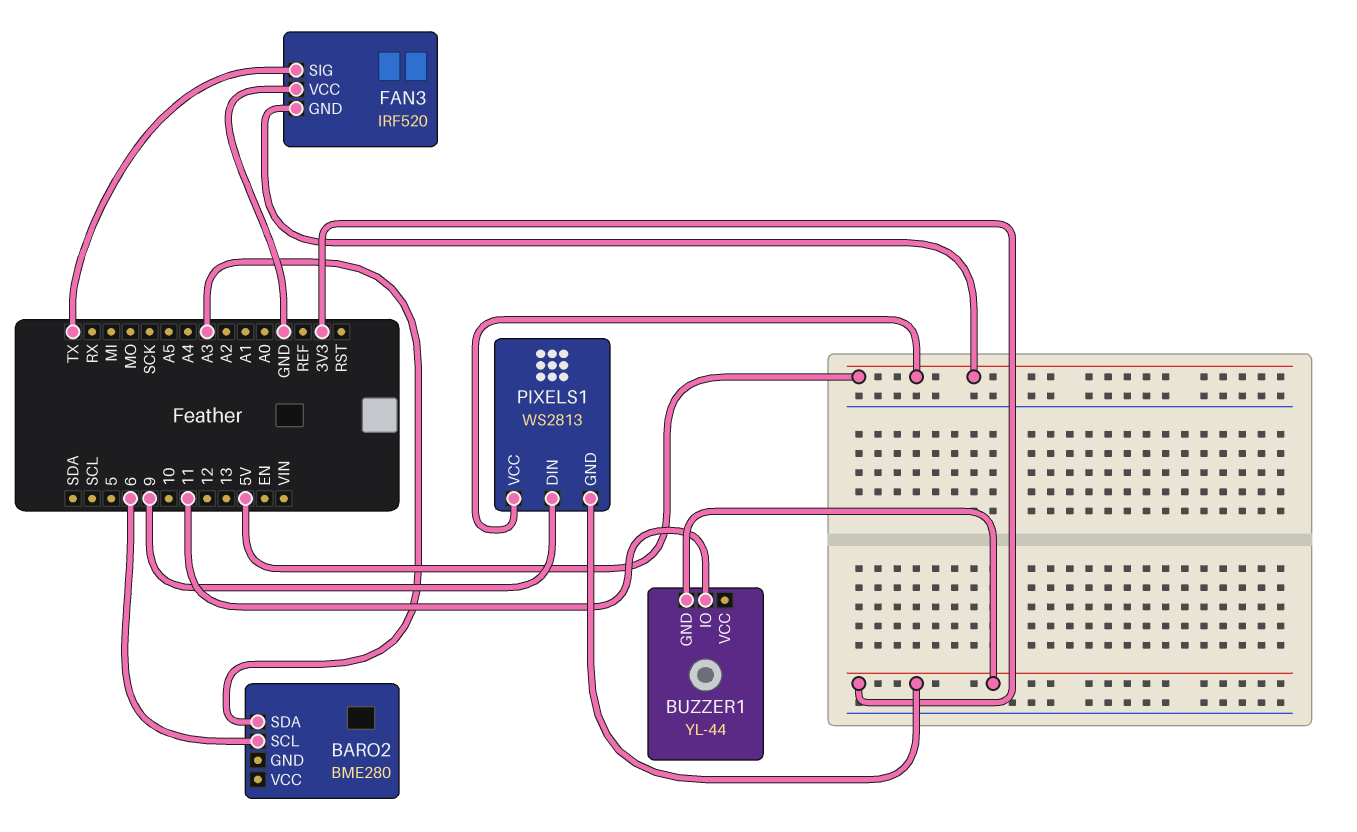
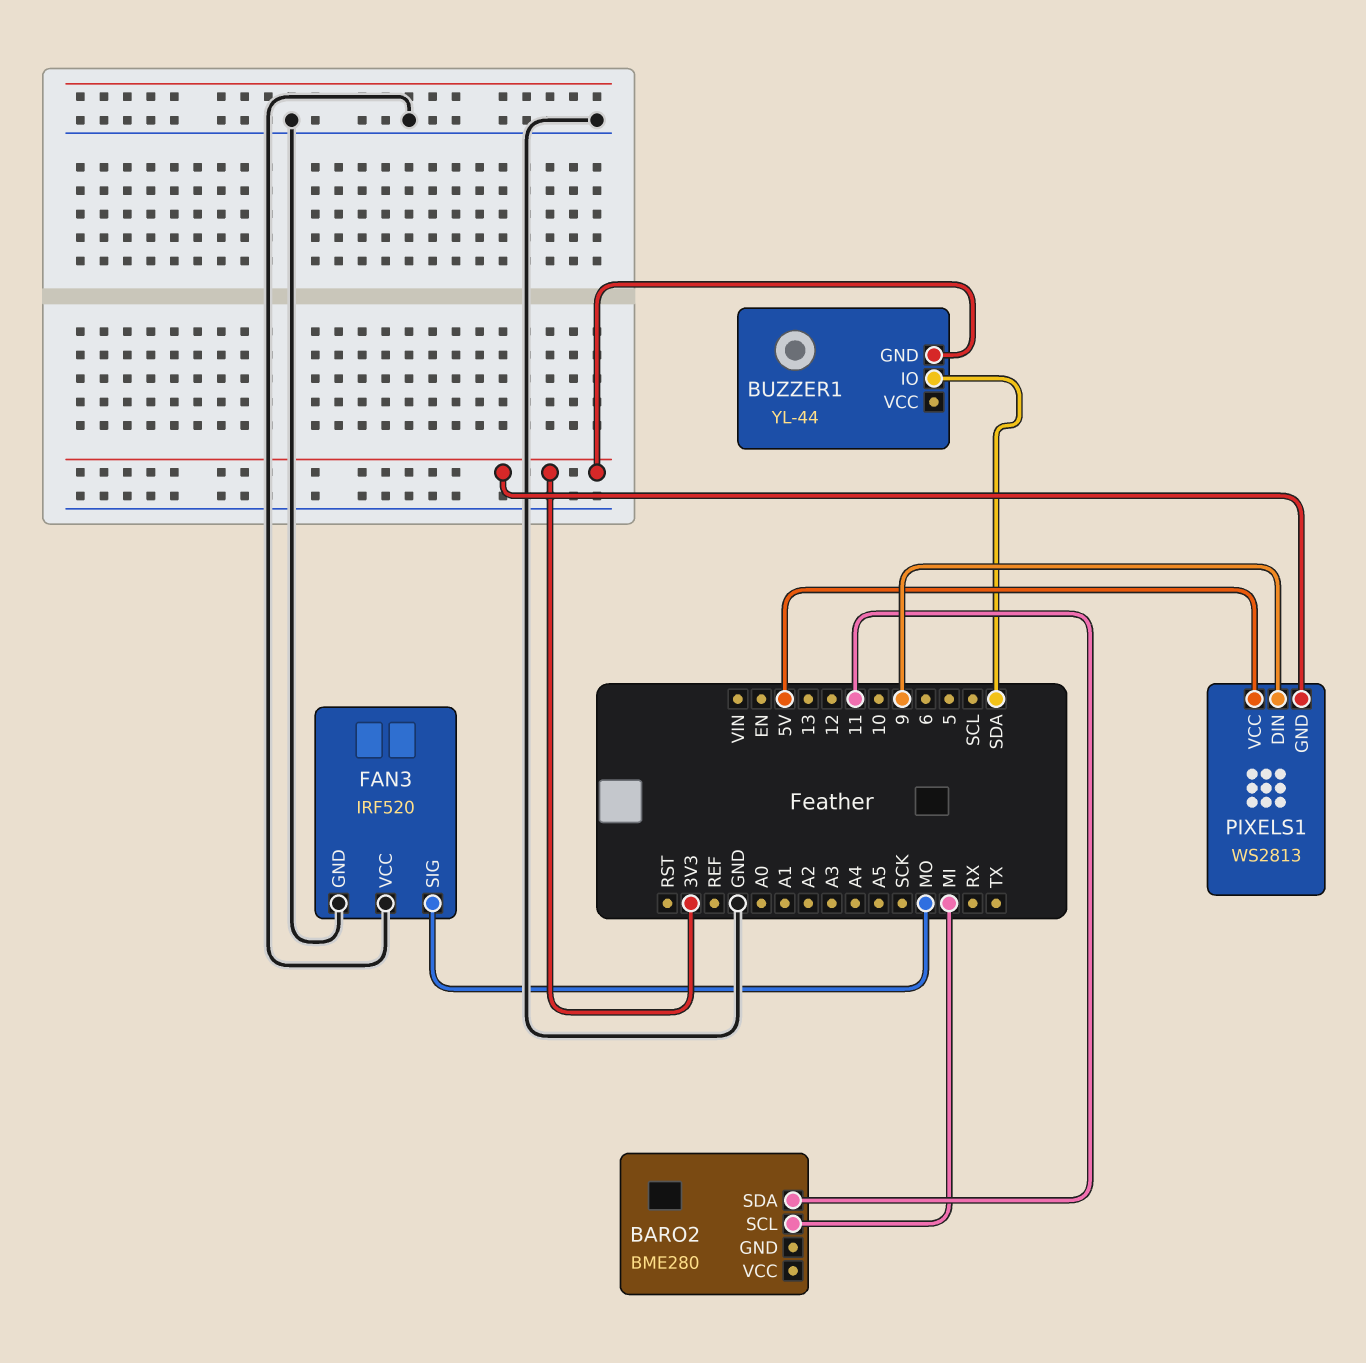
BARO2 pin SCL: 6 -> MI
BARO2 pin SDA: A3 -> 11
BUZZER1 pin IO: 11 -> SDA
FAN3 pin GND: 5V -> GND
FAN3 pin SIG: TX -> MO

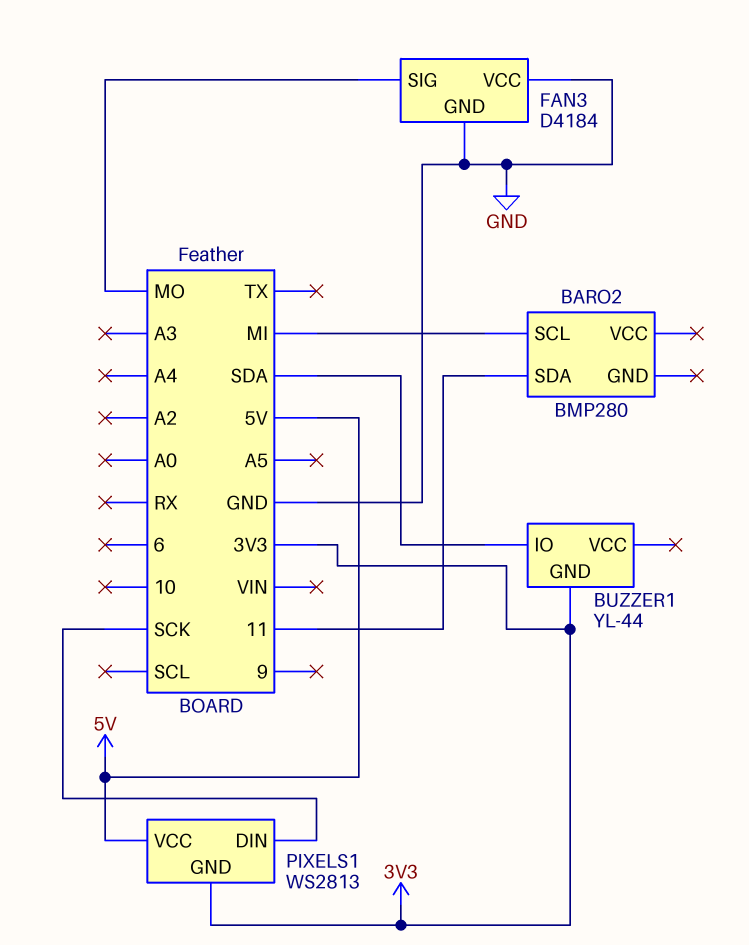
BARO2: BME280 -> BMP280
FAN3: IRF520 -> D4184
PIXELS1 pin DIN: 9 -> SCK

